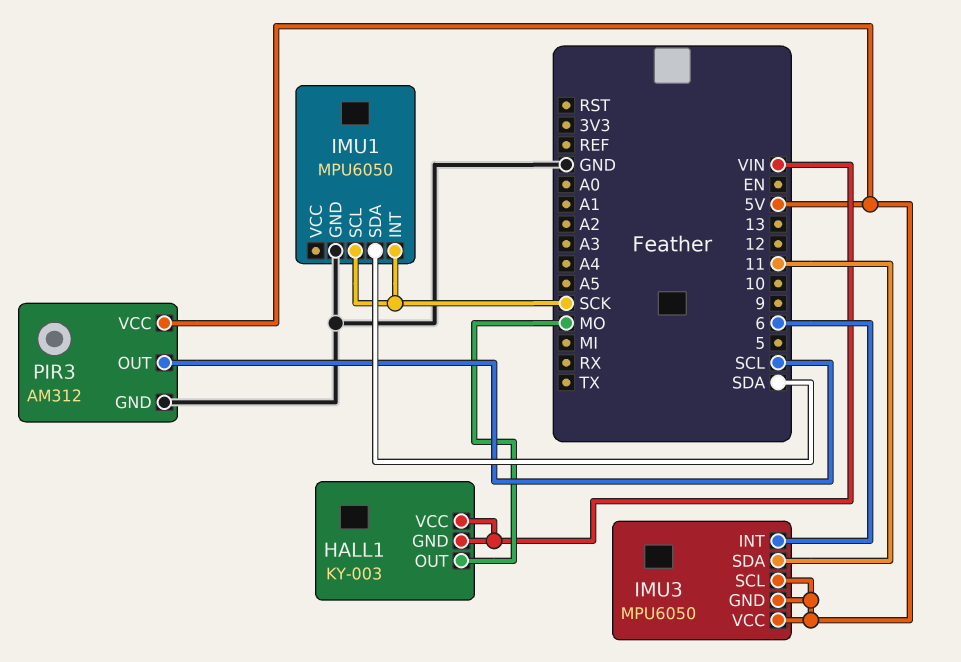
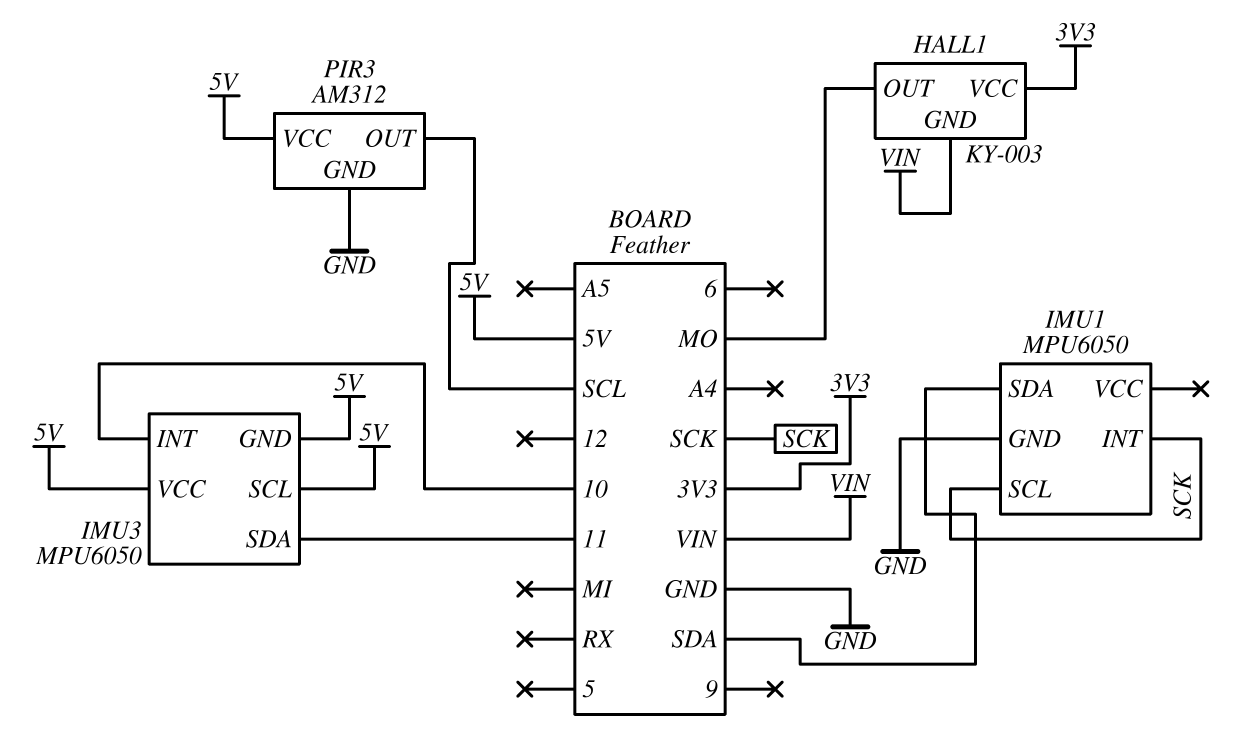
HALL1 pin VCC: VIN -> 3V3
IMU3 pin INT: 6 -> 10

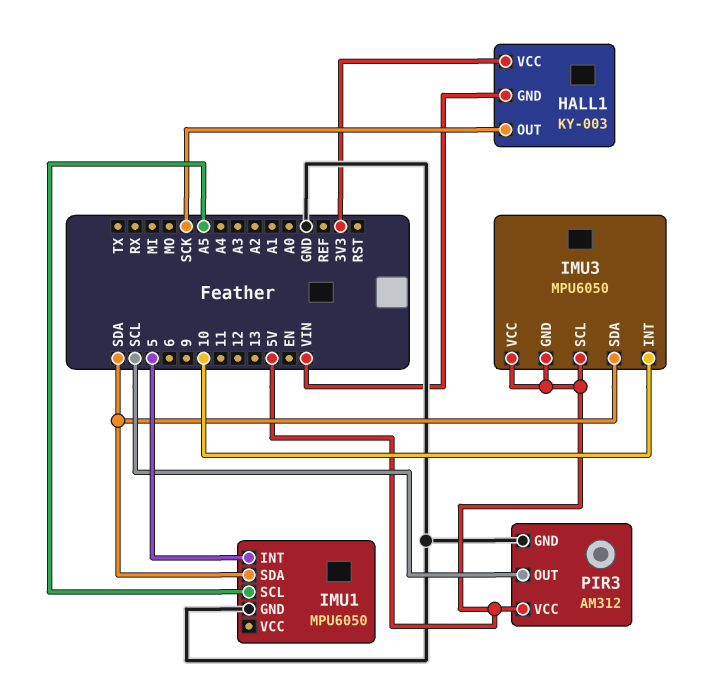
HALL1 pin OUT: MO -> SCK
IMU1 pin INT: SCK -> 5
IMU1 pin SCL: SCK -> A5
IMU3 pin SDA: 11 -> SDA

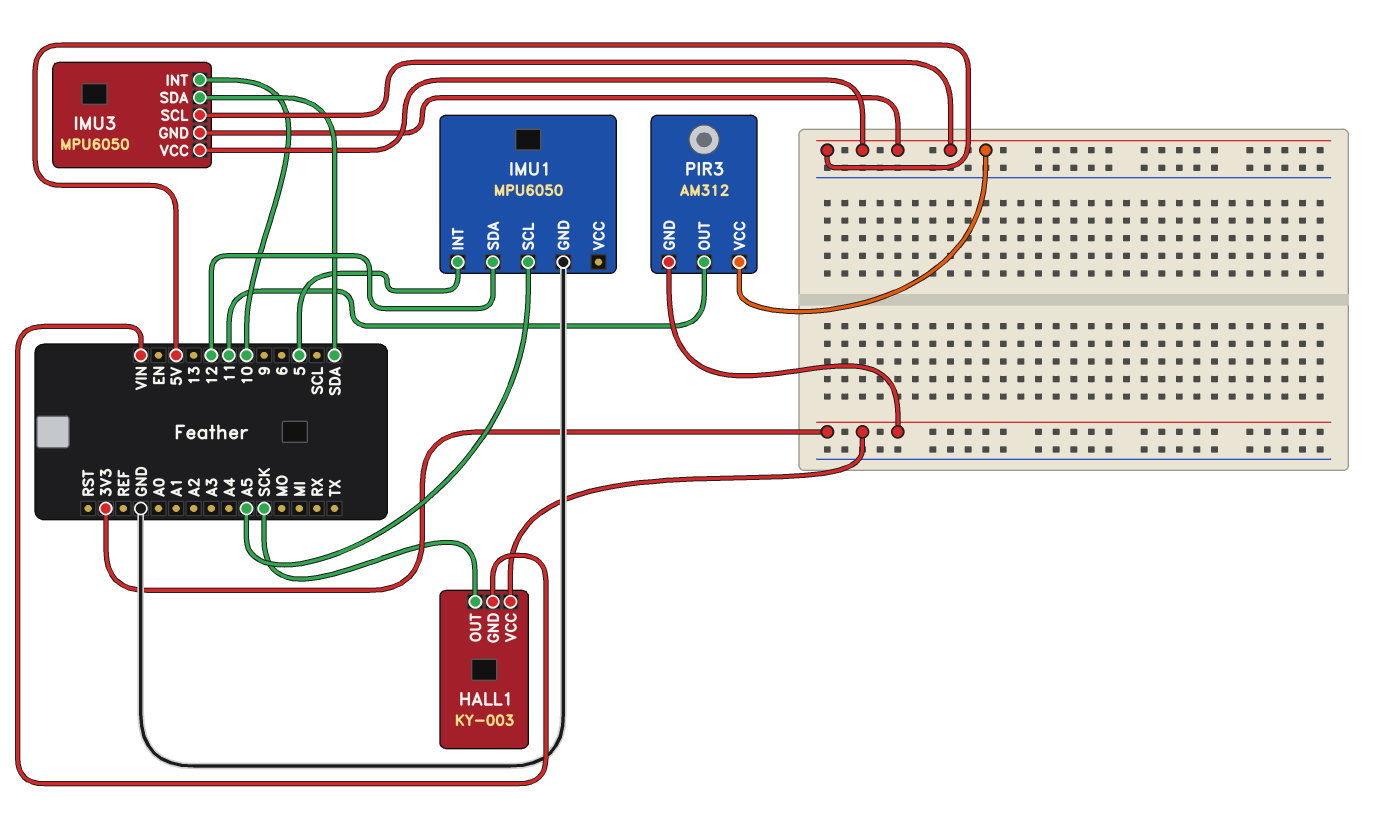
IMU1 pin SDA: SDA -> 12
PIR3 pin GND: GND -> 3V3
PIR3 pin OUT: SCL -> 11

